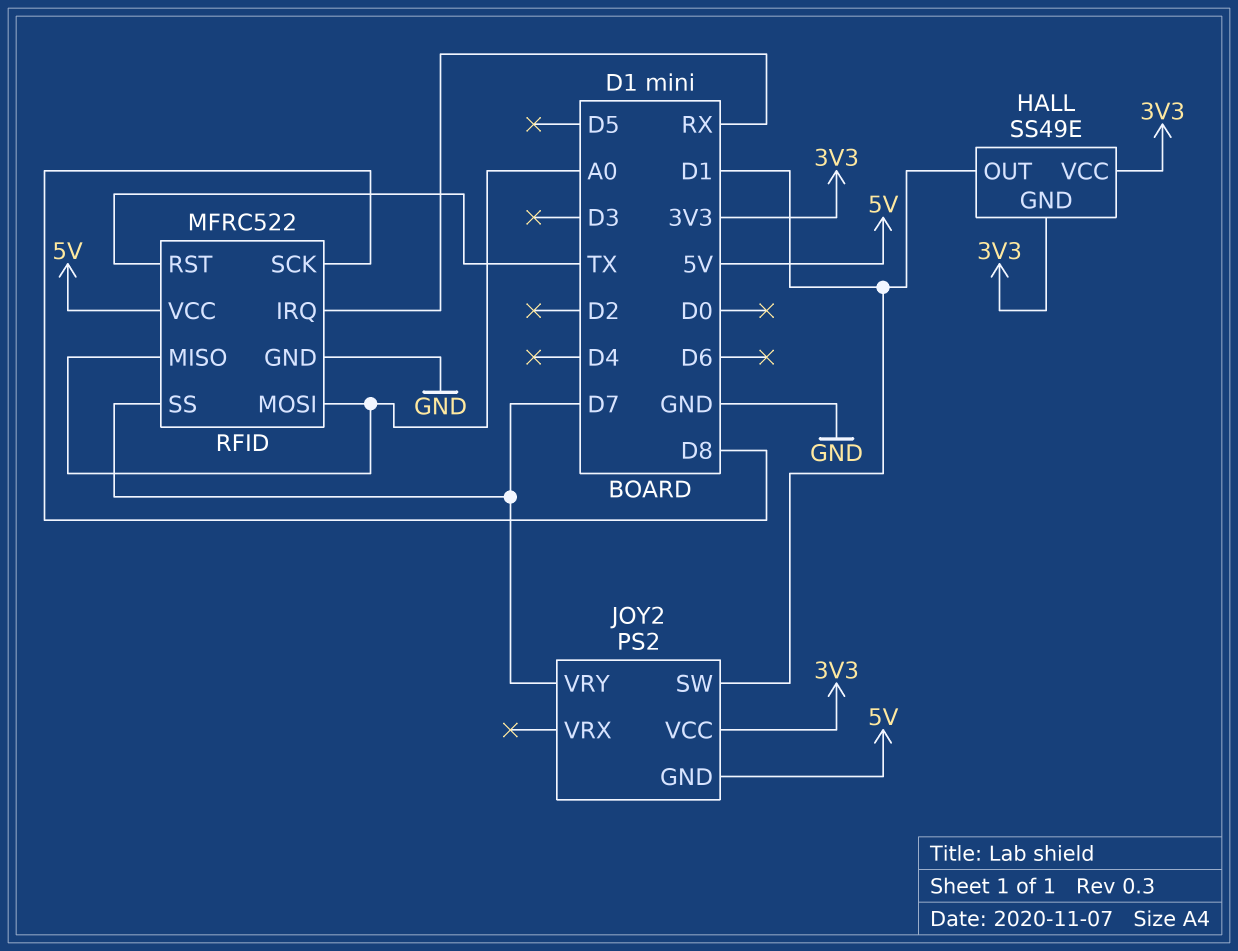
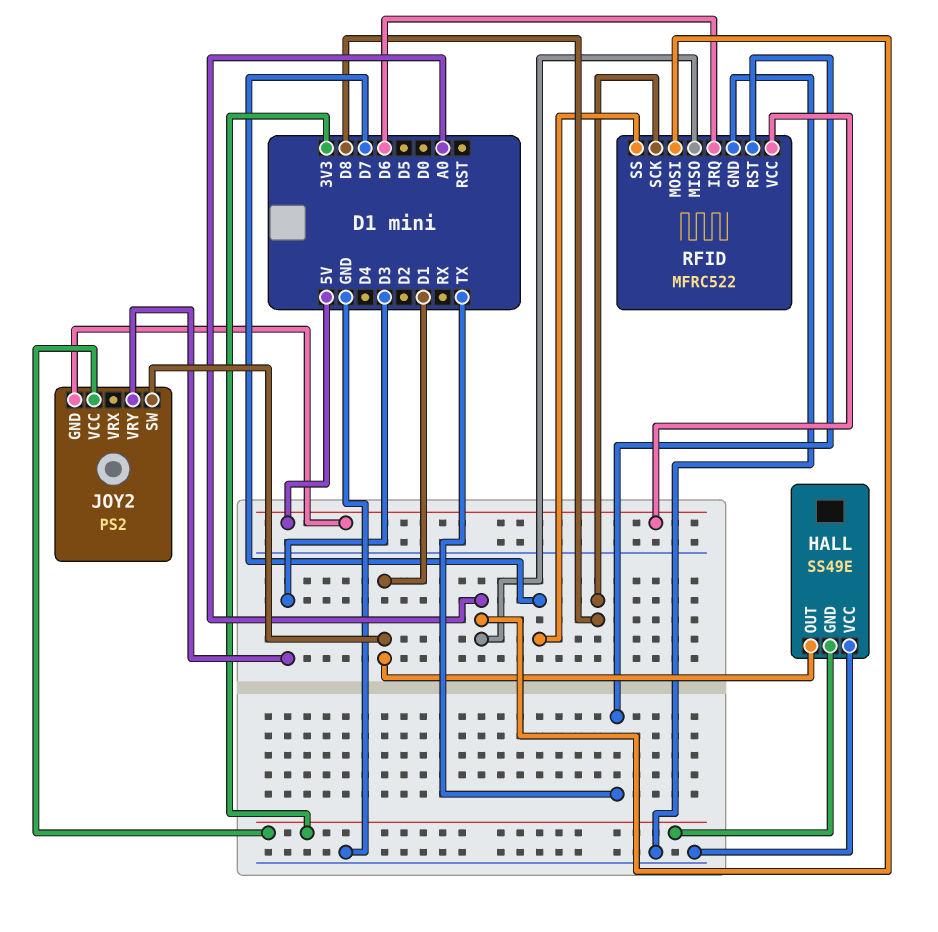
HALL pin VCC: 3V3 -> GND
JOY2 pin VRY: D7 -> D3
RFID pin IRQ: RX -> D6

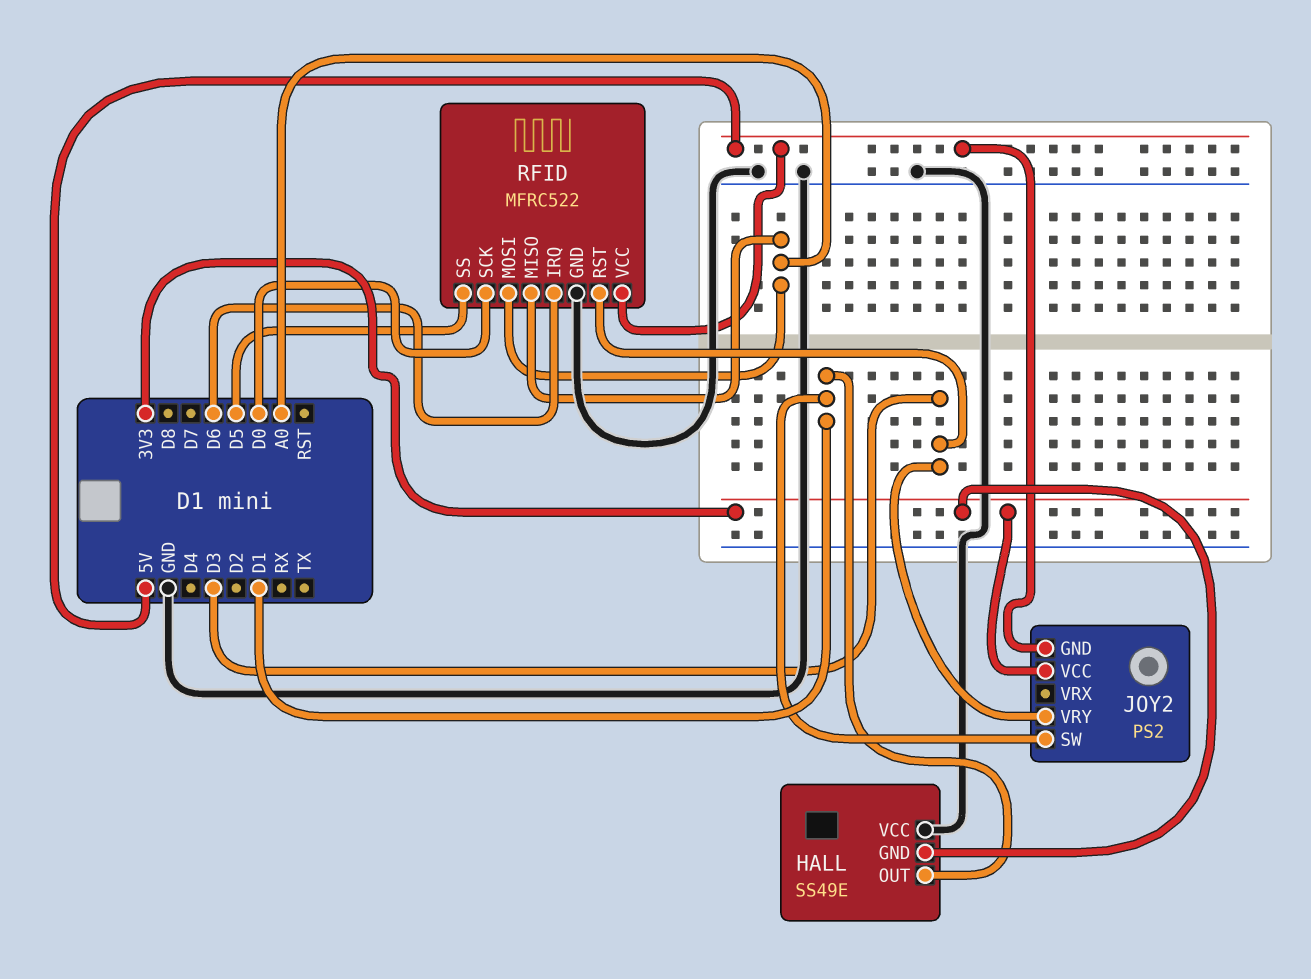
RFID pin RST: TX -> D3
RFID pin SCK: D8 -> D0
RFID pin SS: D7 -> D5

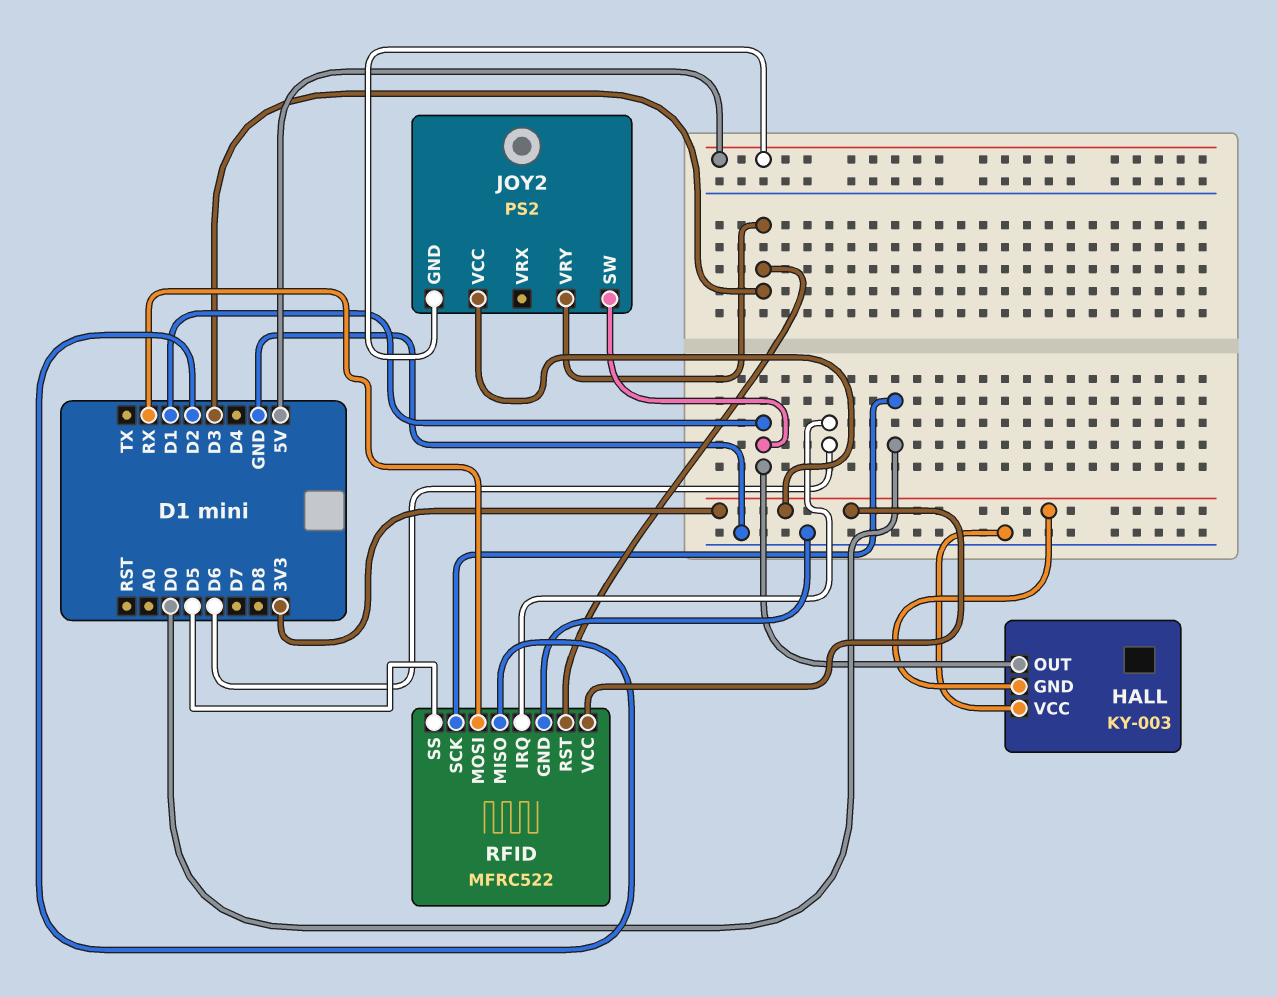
HALL: SS49E -> KY-003
RFID pin MISO: A0 -> D2
RFID pin MOSI: A0 -> RX
RFID pin VCC: 5V -> 3V3

